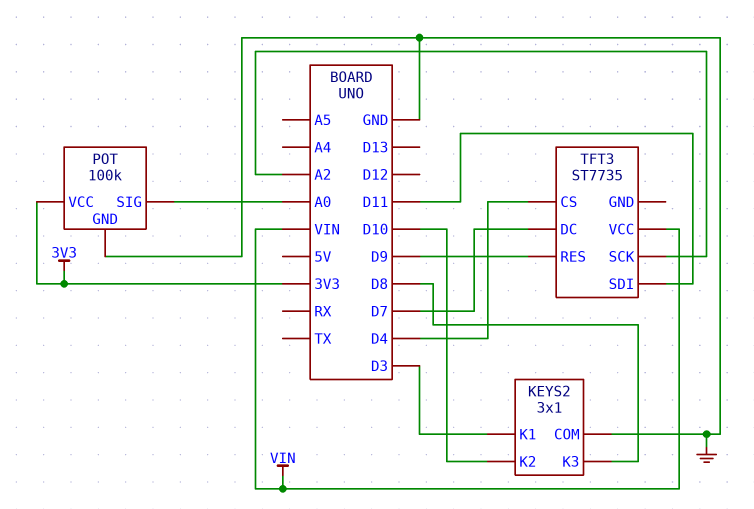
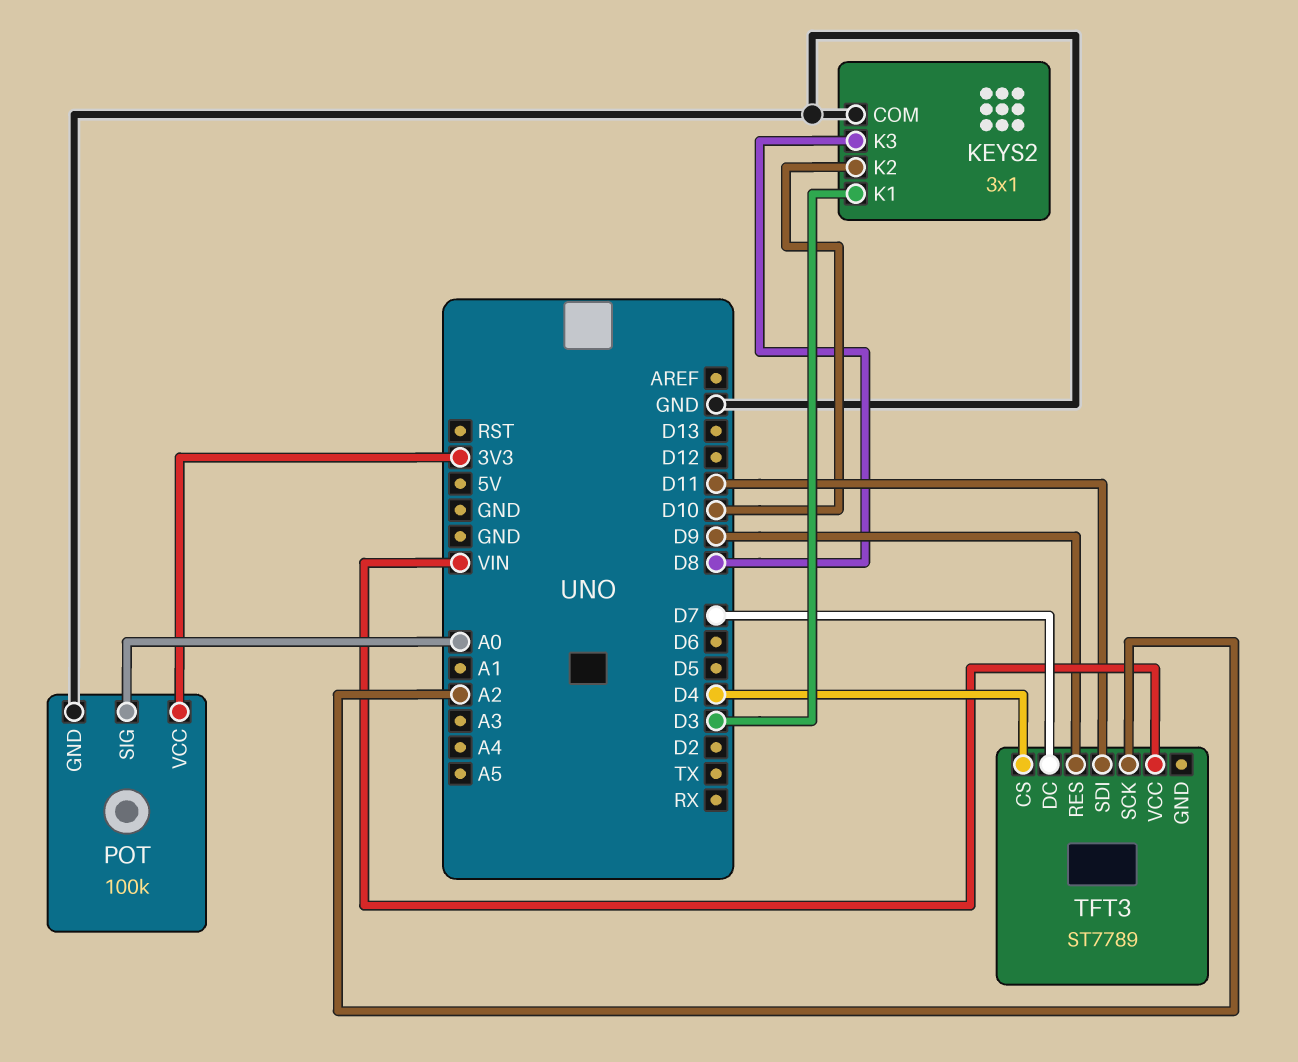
TFT3: ST7735 -> ST7789

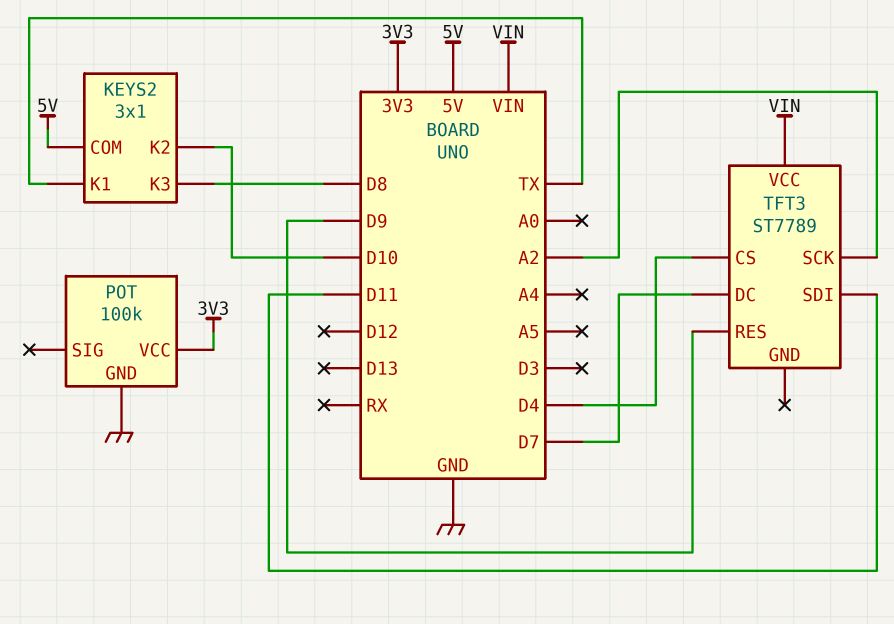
KEYS2 pin COM: GND -> 5V
KEYS2 pin K1: D3 -> TX
POT pin SIG: A0 -> none

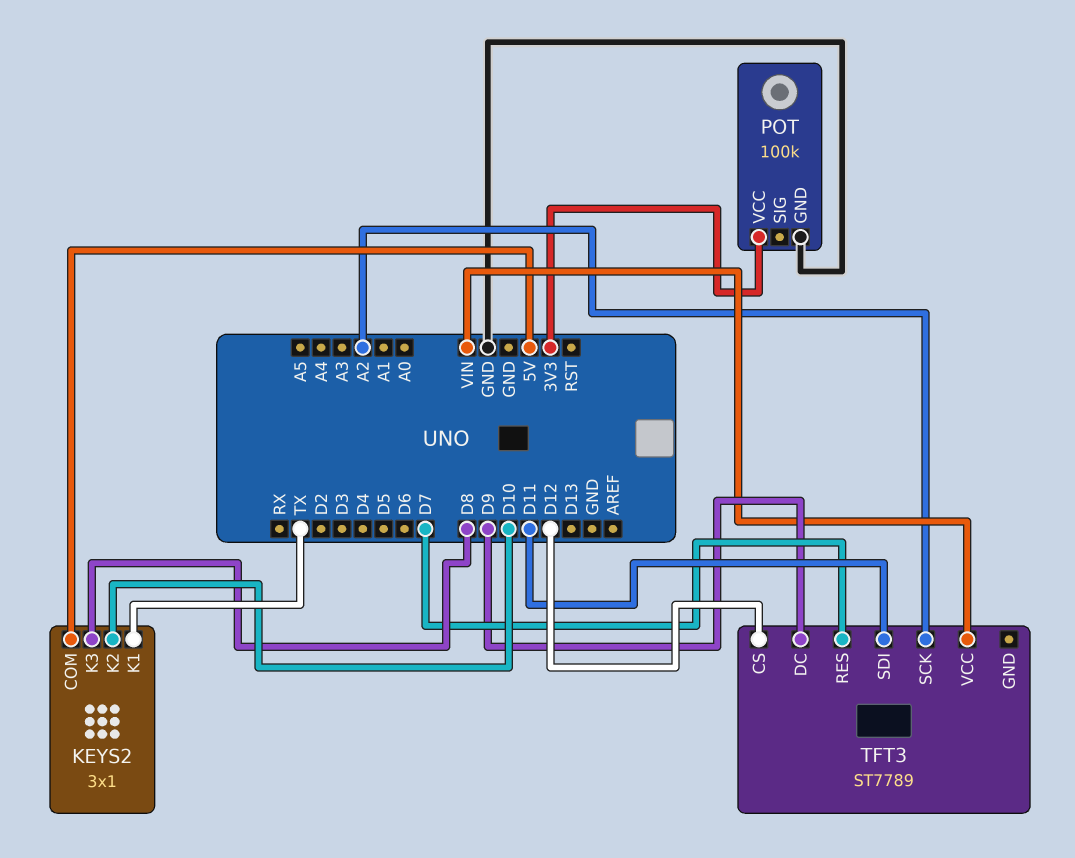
TFT3 pin CS: D4 -> D12
TFT3 pin DC: D7 -> D9
TFT3 pin RES: D9 -> D7

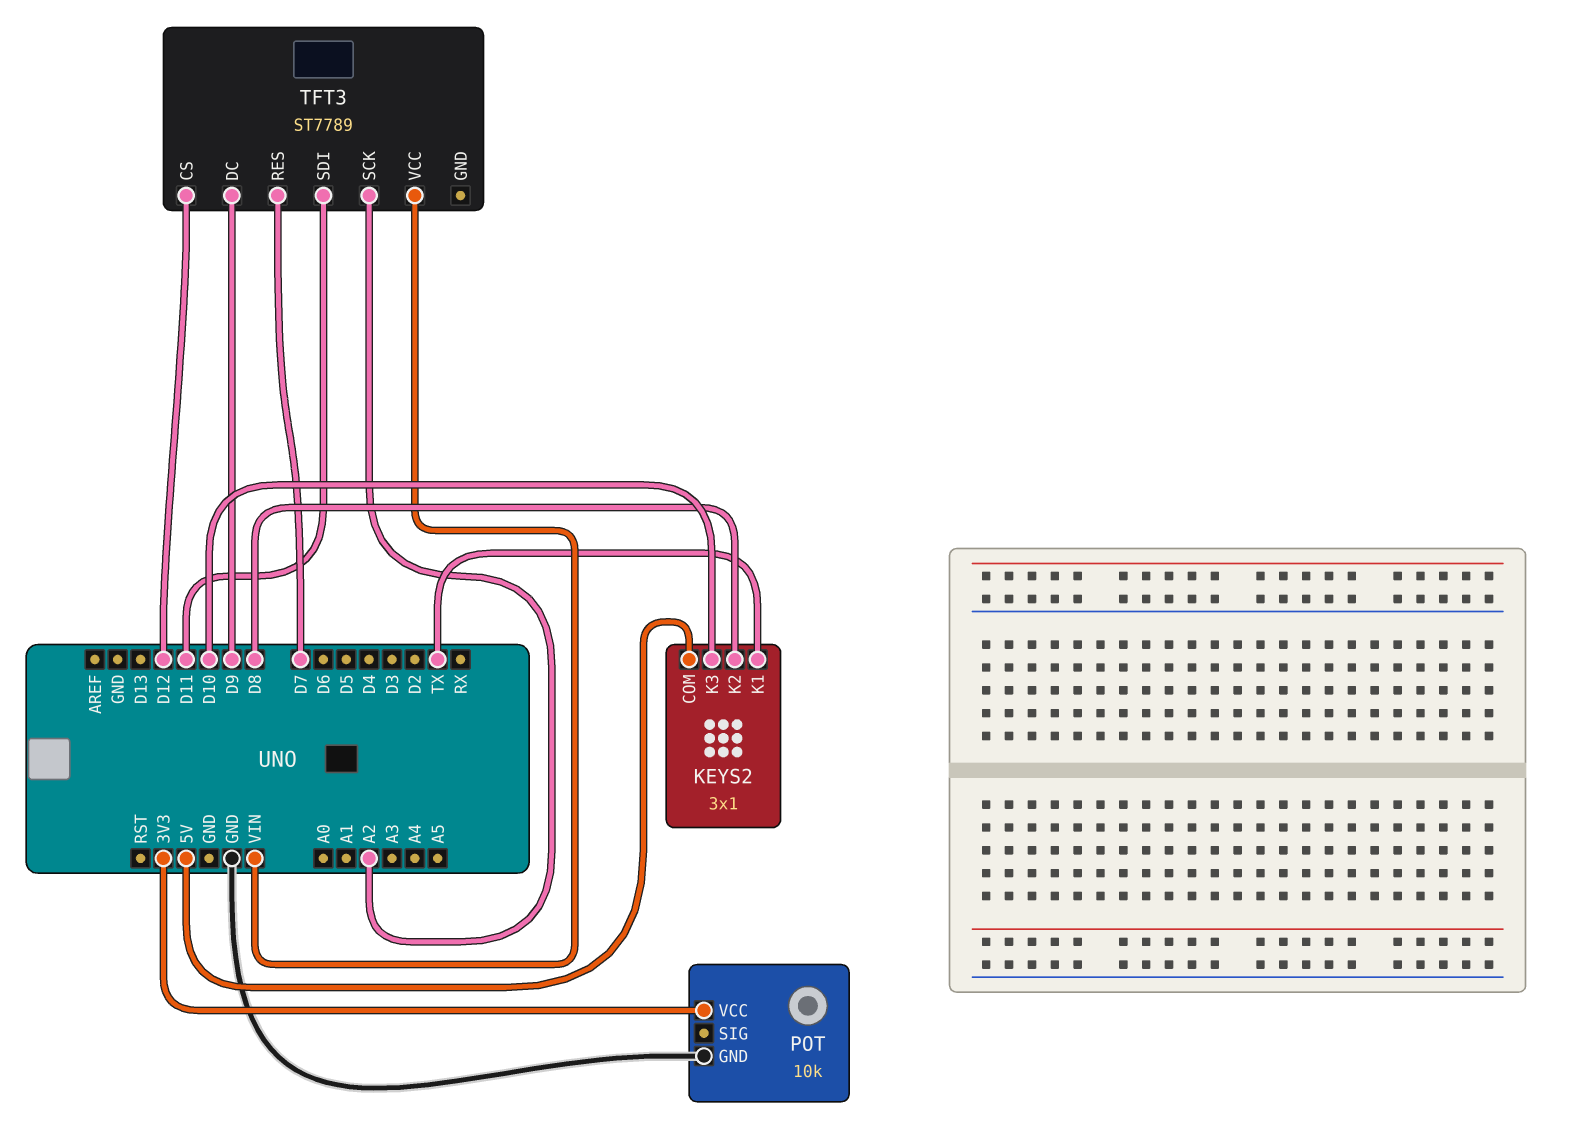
KEYS2 pin K2: D10 -> D8
KEYS2 pin K3: D8 -> D10
POT: 100k -> 10k

